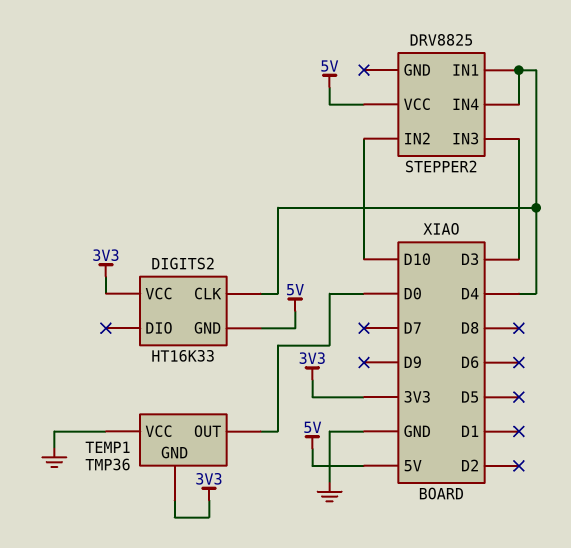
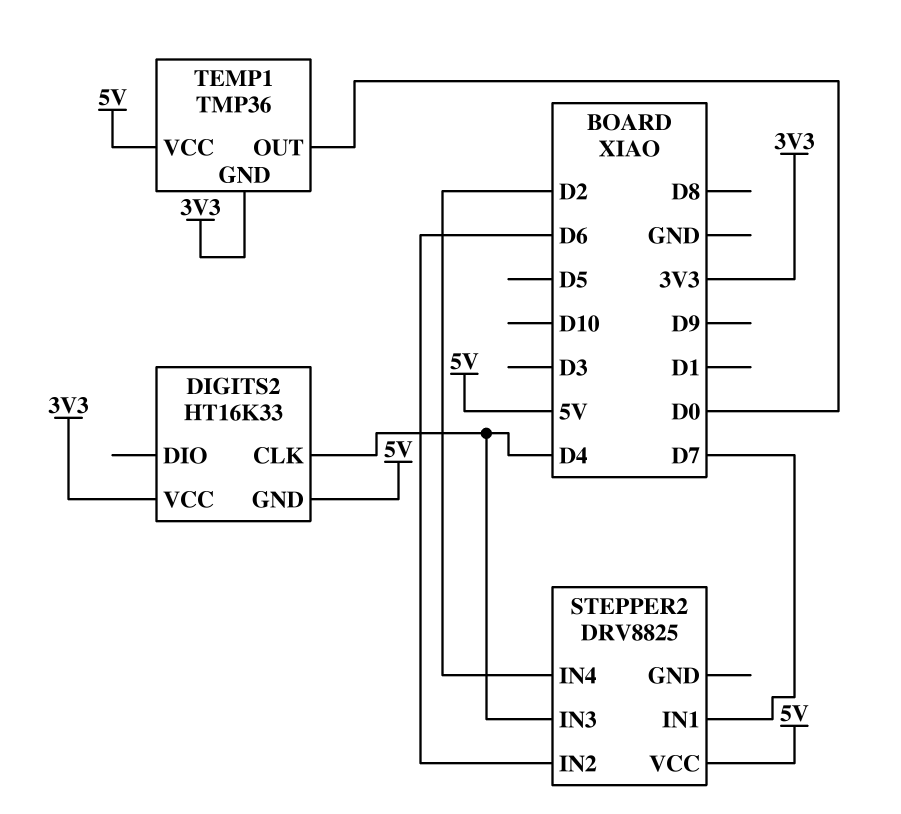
STEPPER2 pin IN1: D4 -> D7
STEPPER2 pin IN2: D10 -> D6
STEPPER2 pin IN3: D3 -> D4
STEPPER2 pin IN4: D4 -> D2
TEMP1 pin VCC: GND -> 5V

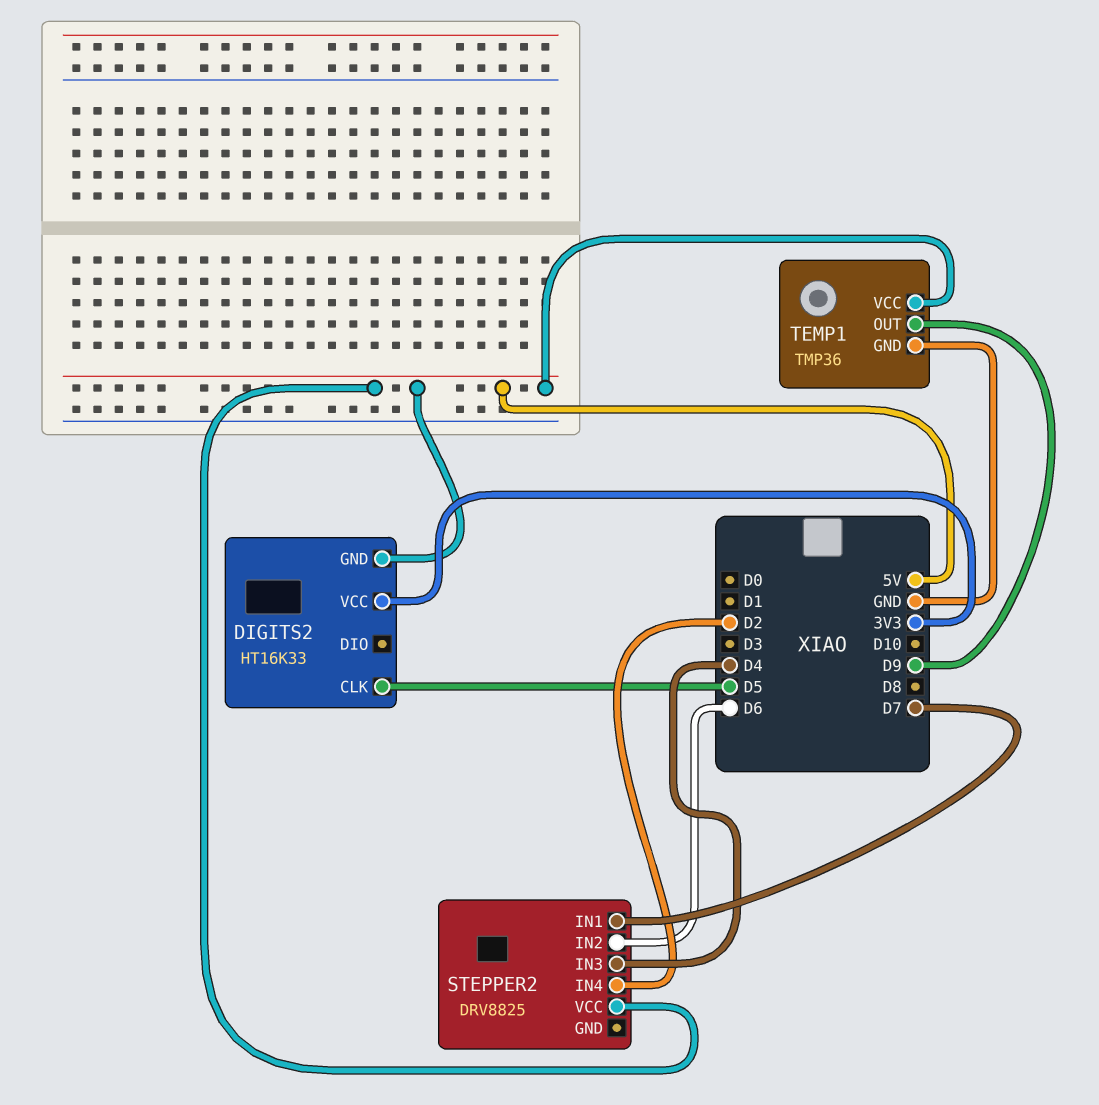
DIGITS2 pin CLK: D4 -> D5
TEMP1 pin GND: 3V3 -> GND
TEMP1 pin OUT: D0 -> D9

